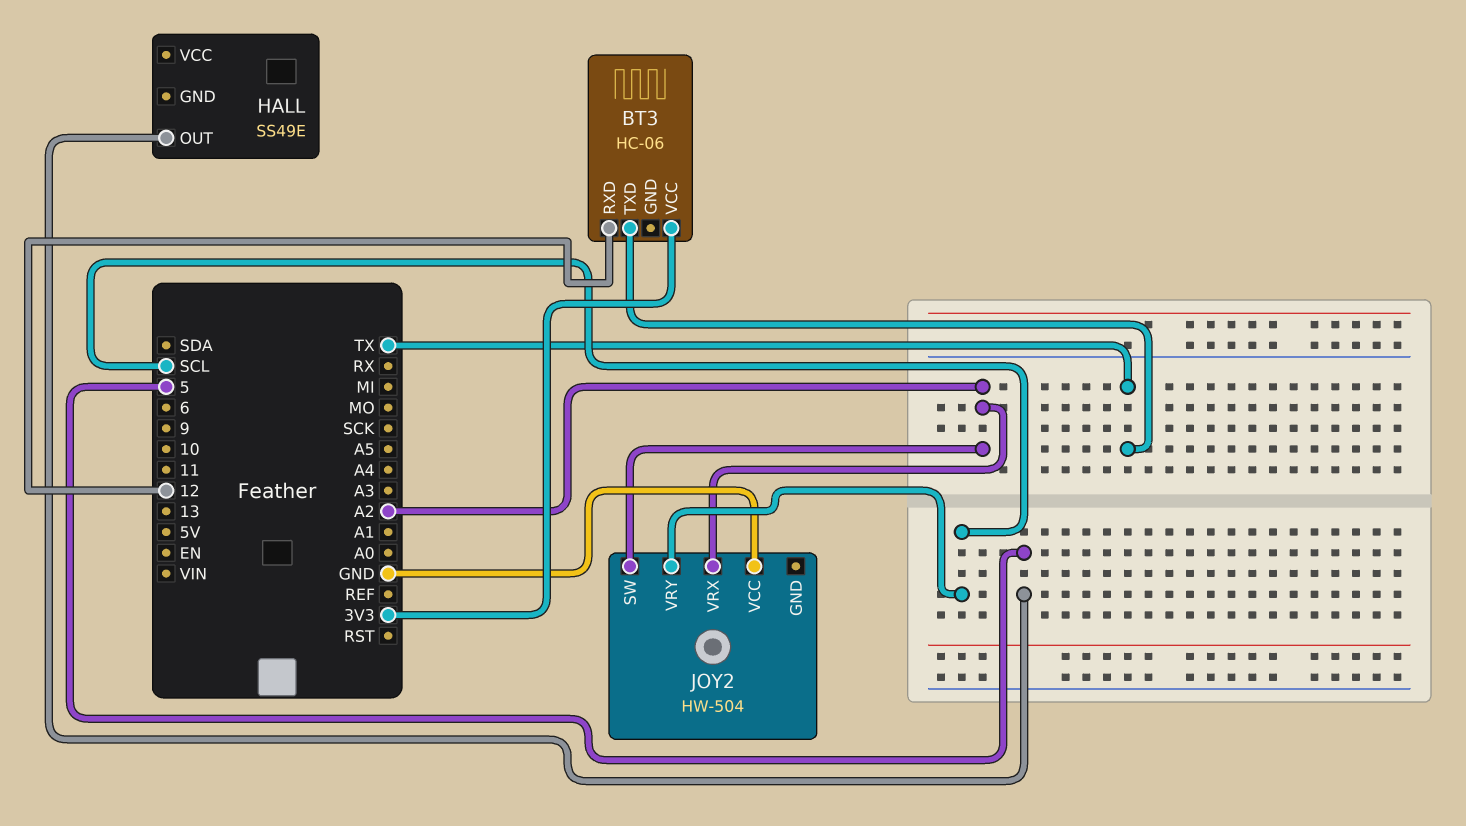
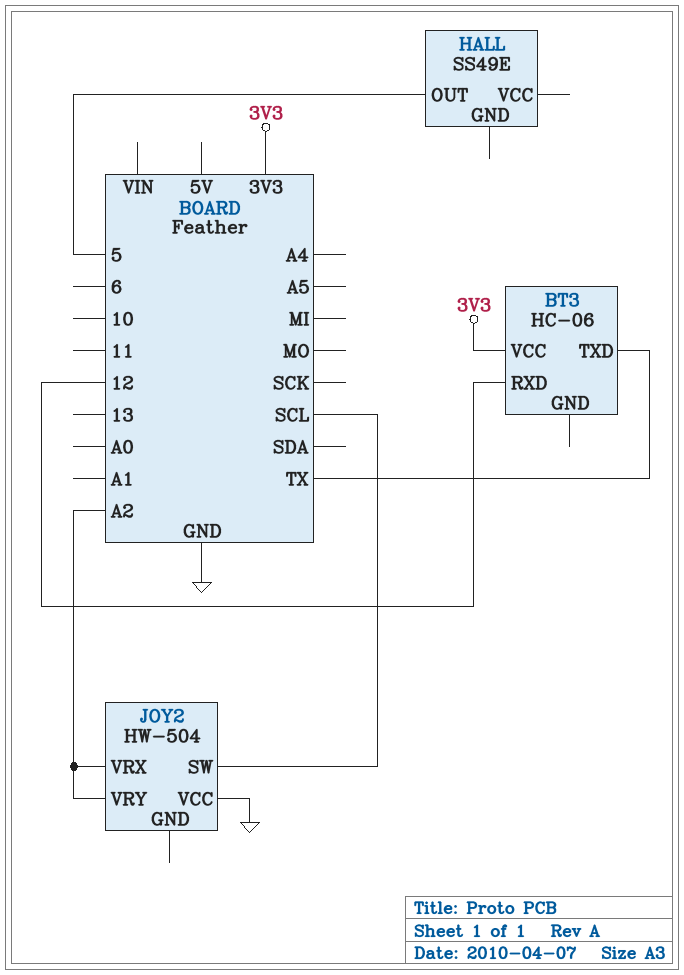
JOY2 pin SW: A2 -> SCL
JOY2 pin VRY: SCL -> A2

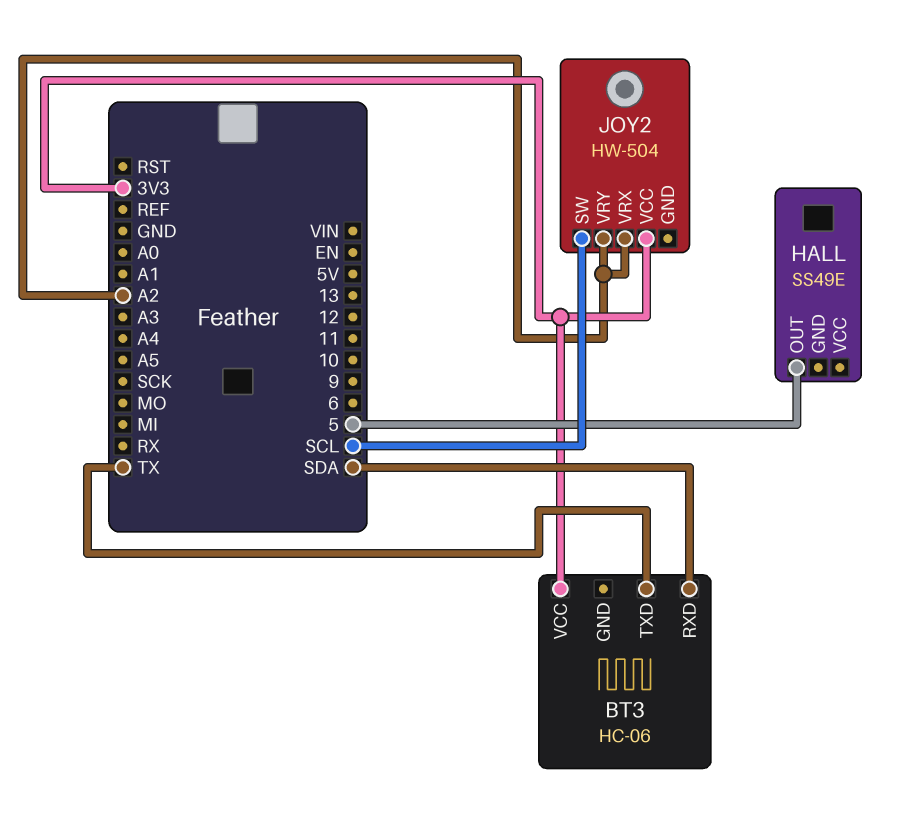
BT3 pin RXD: 12 -> SDA
JOY2 pin VCC: GND -> 3V3

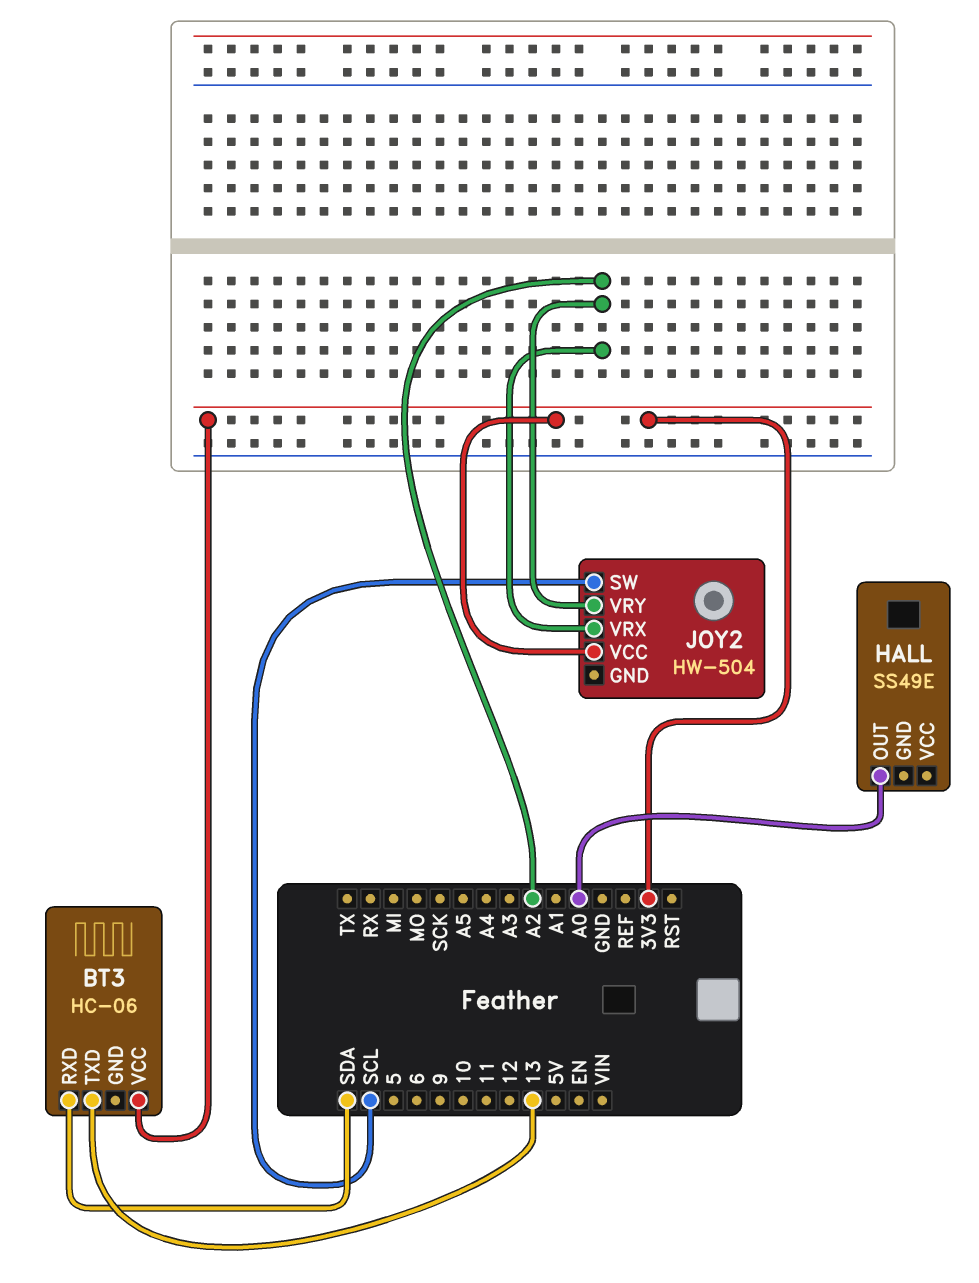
BT3 pin TXD: TX -> 13
HALL pin OUT: 5 -> A0

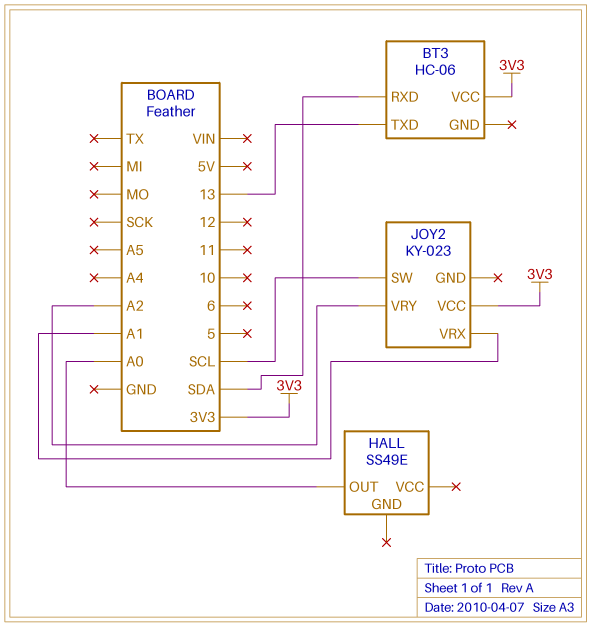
JOY2: HW-504 -> KY-023
JOY2 pin VRX: A2 -> A1

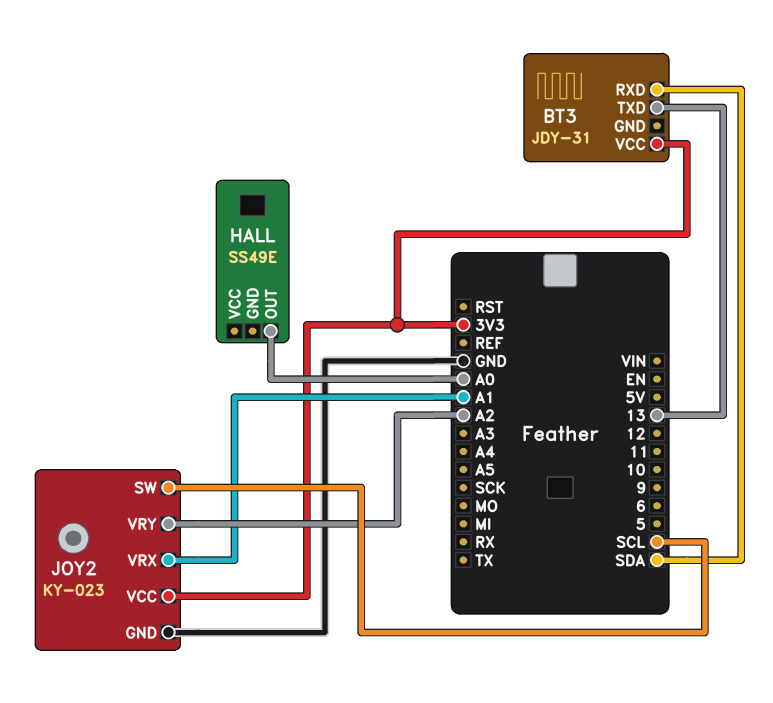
BT3: HC-06 -> JDY-31
JOY2 pin GND: none -> GND

